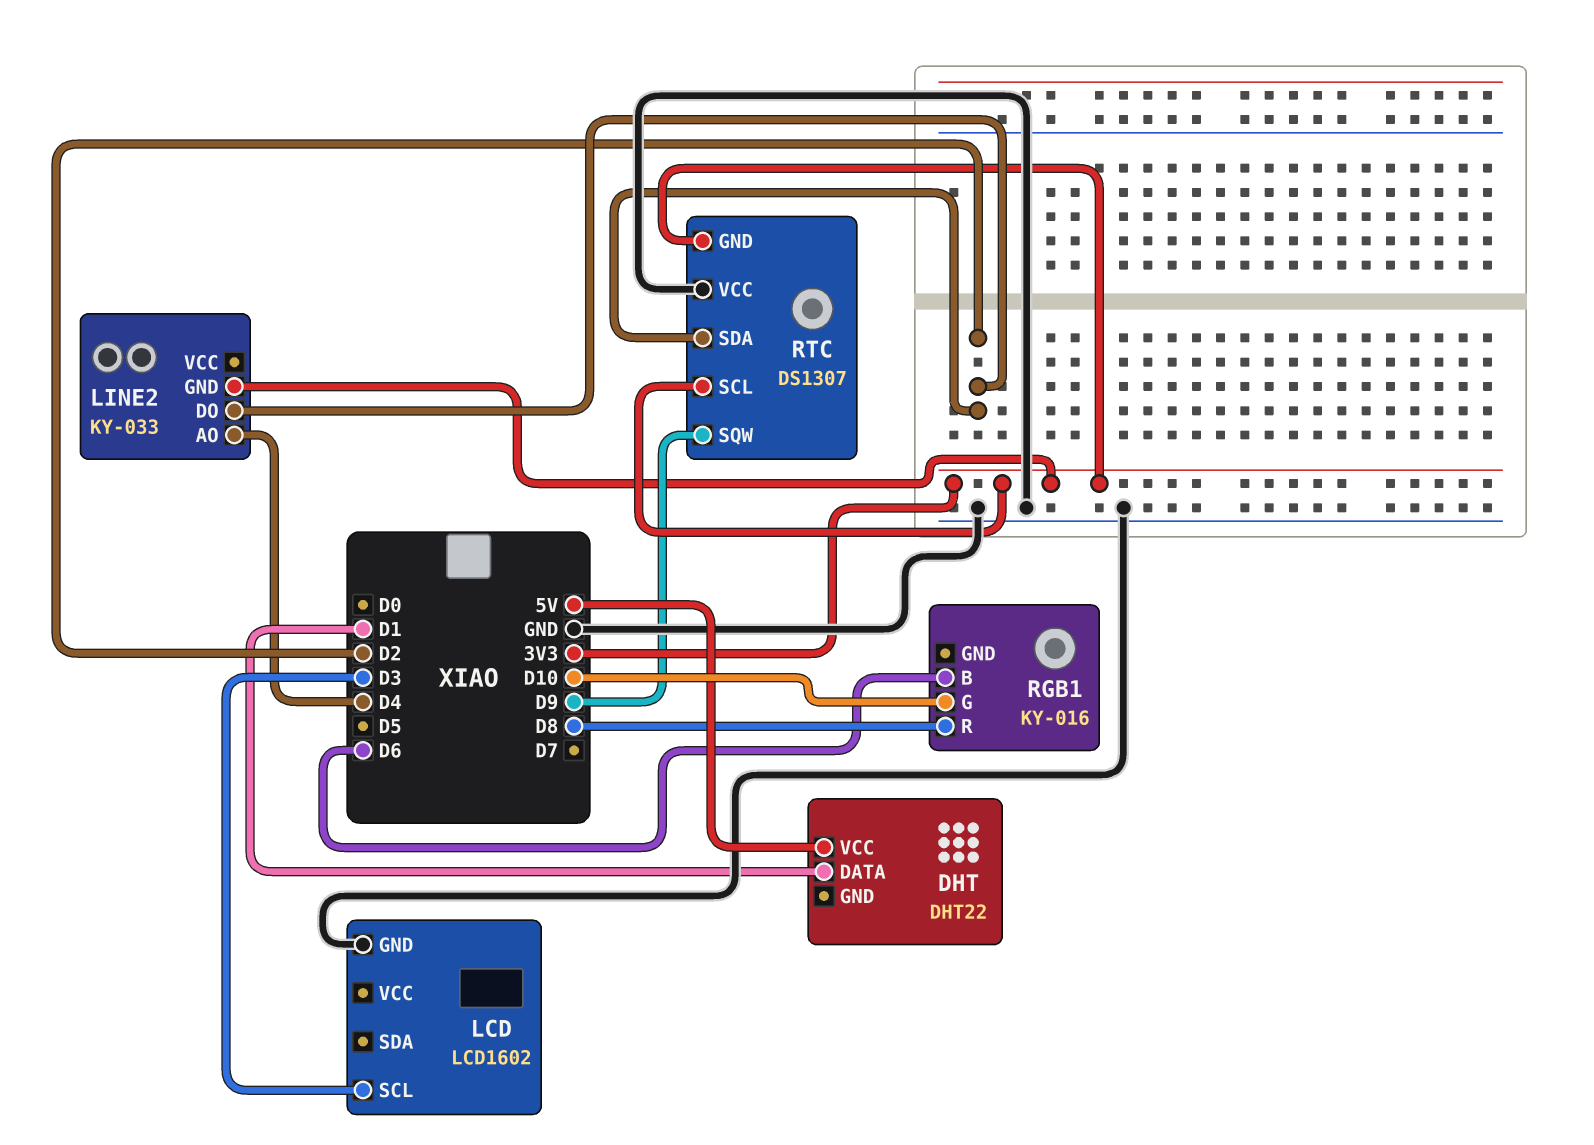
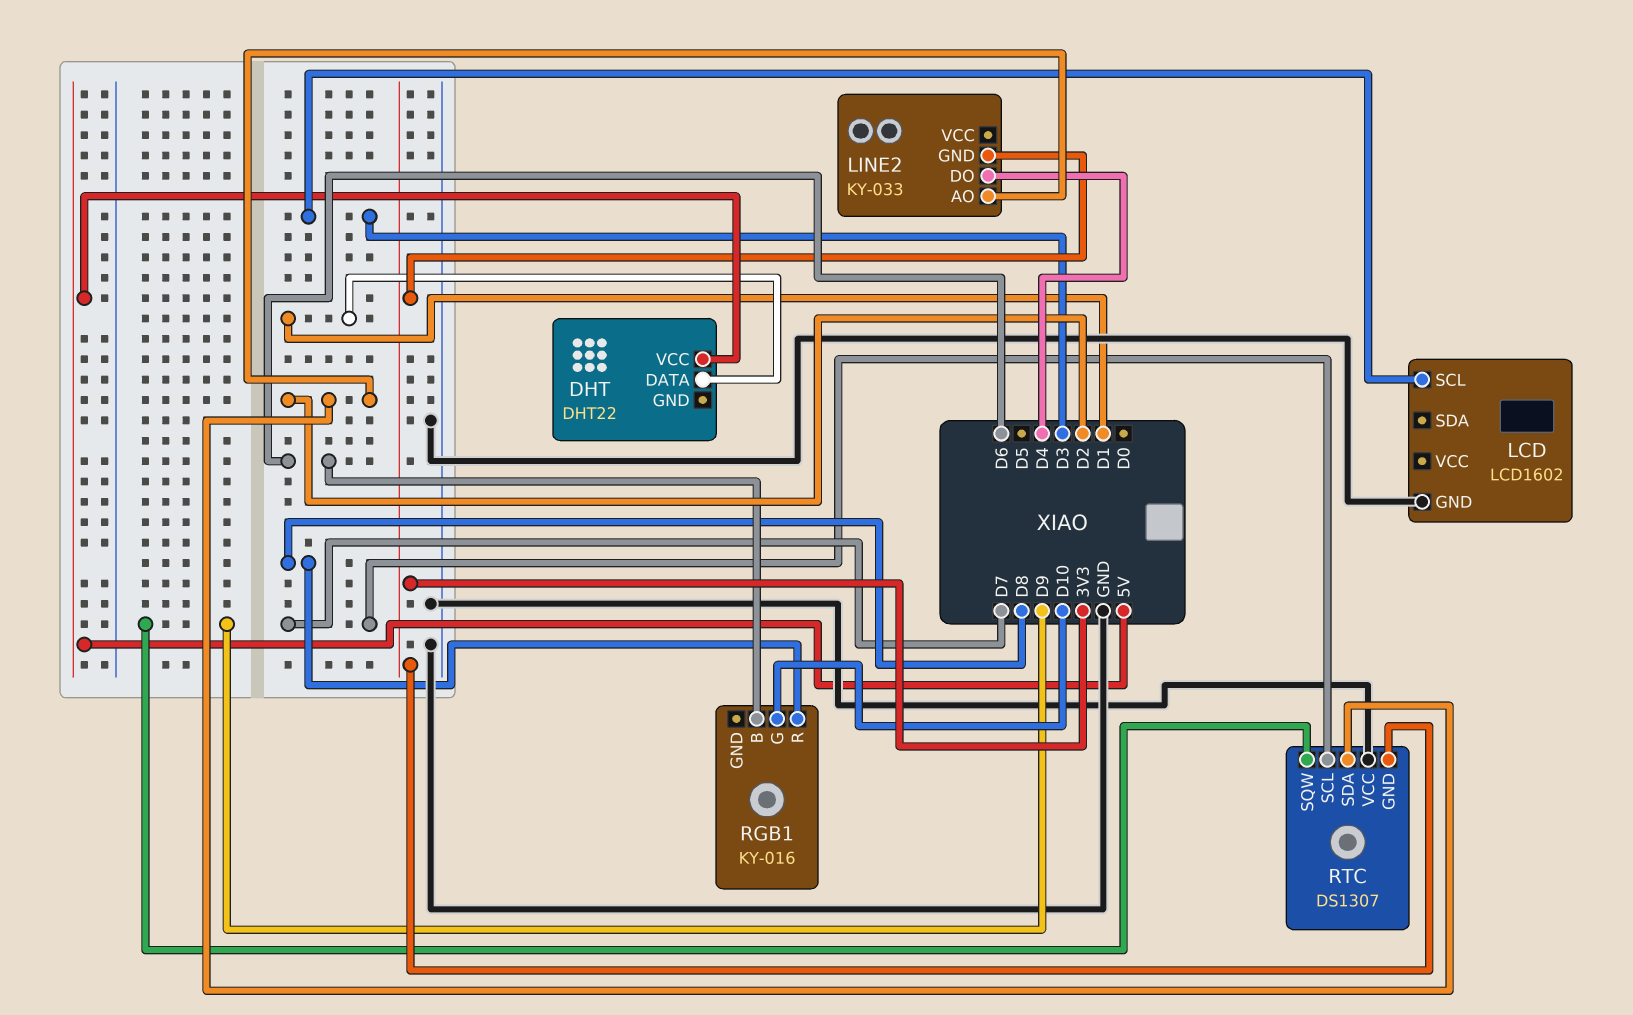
LINE2 pin AO: D4 -> D2
LINE2 pin DO: D2 -> D4
RTC pin SCL: 3V3 -> D7

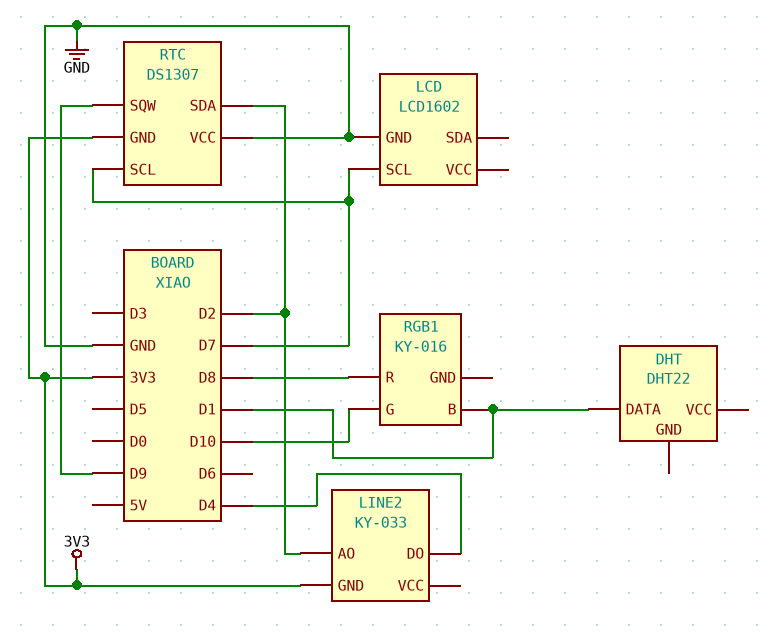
DHT pin VCC: 5V -> none
LCD pin SCL: D3 -> D7
RGB1 pin B: D6 -> D1

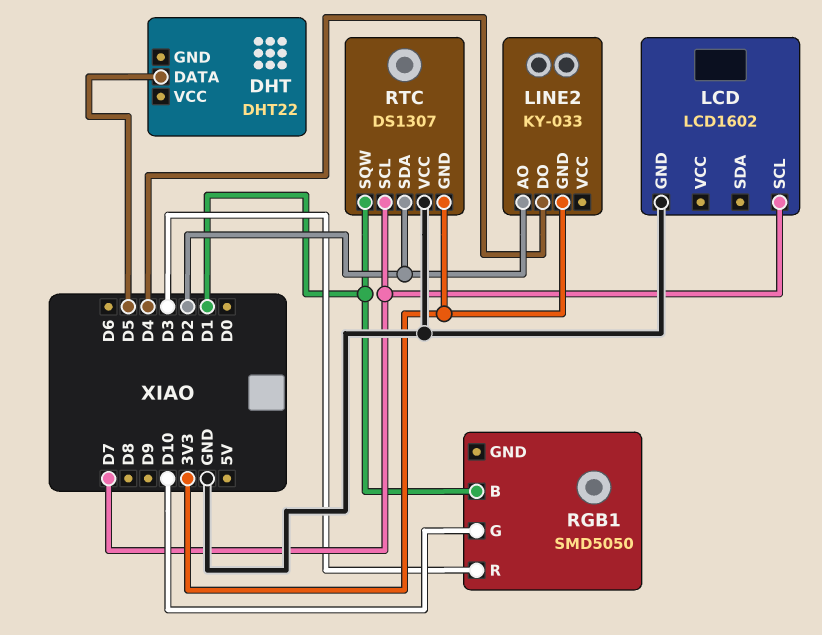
DHT pin DATA: D1 -> D5
RGB1: KY-016 -> SMD5050
RGB1 pin R: D8 -> D3
RTC pin SQW: D9 -> D1

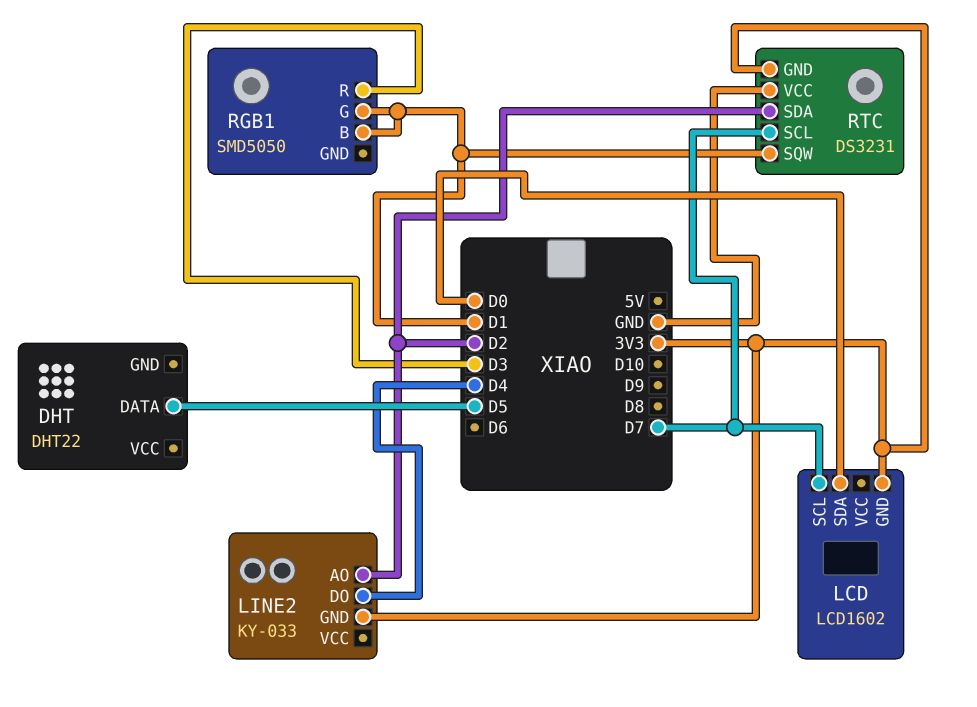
LCD pin GND: GND -> 3V3
LCD pin SDA: none -> D0
RGB1 pin G: D10 -> D1
RTC: DS1307 -> DS3231

